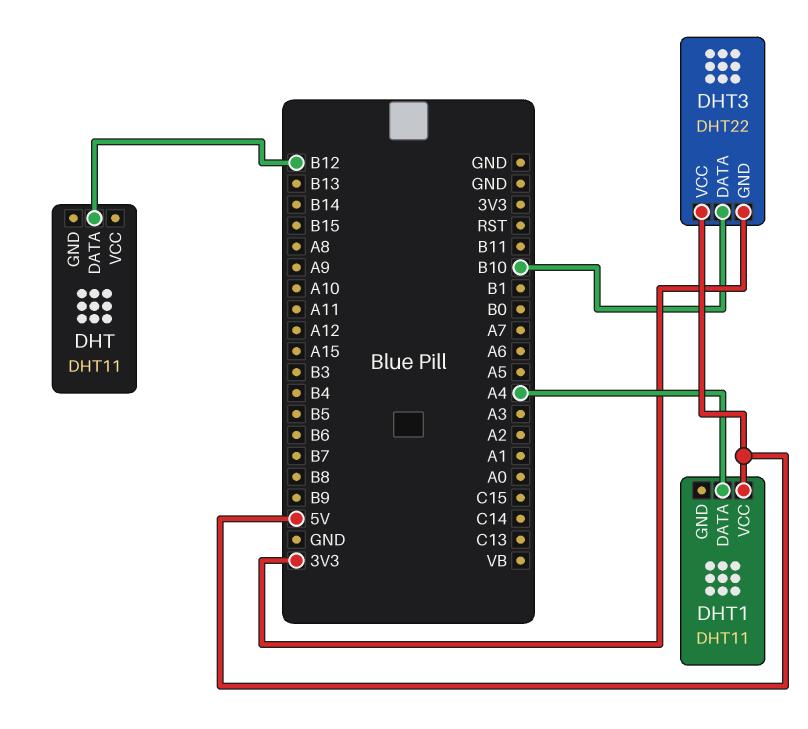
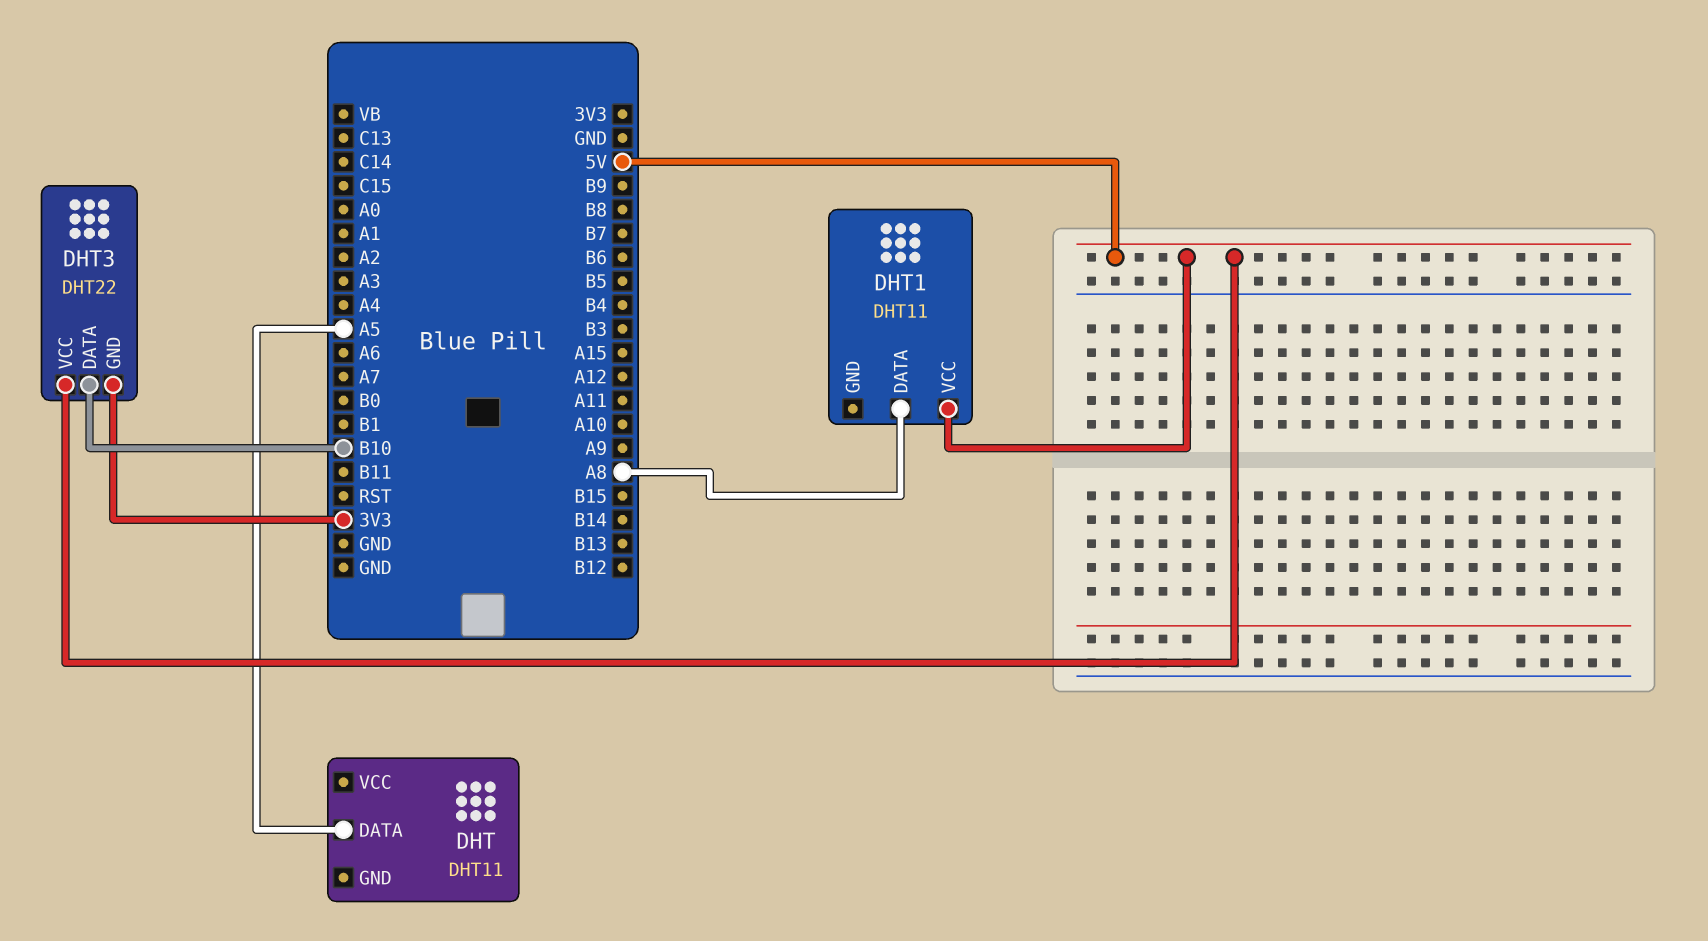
DHT pin DATA: B12 -> A5
DHT1 pin DATA: A4 -> A8

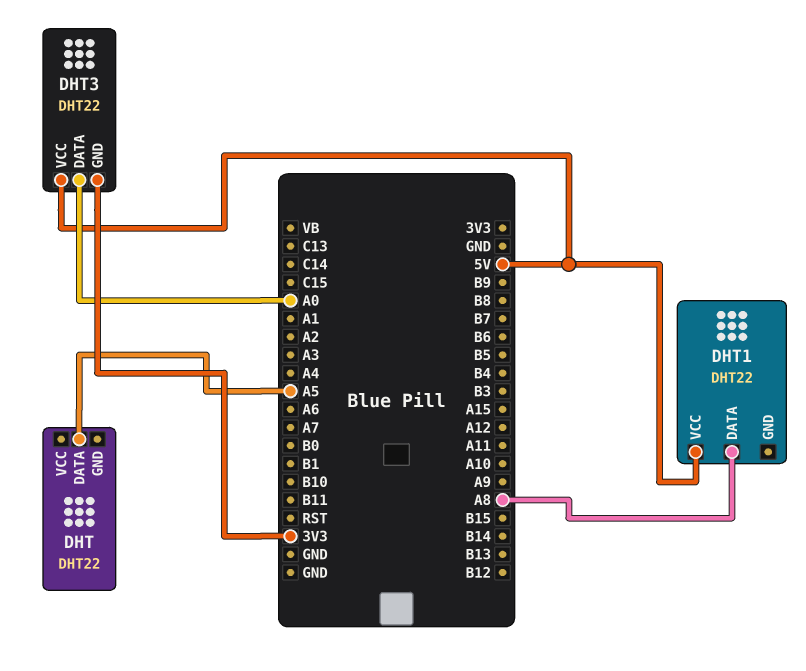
DHT: DHT11 -> DHT22
DHT1: DHT11 -> DHT22
DHT3 pin DATA: B10 -> A0

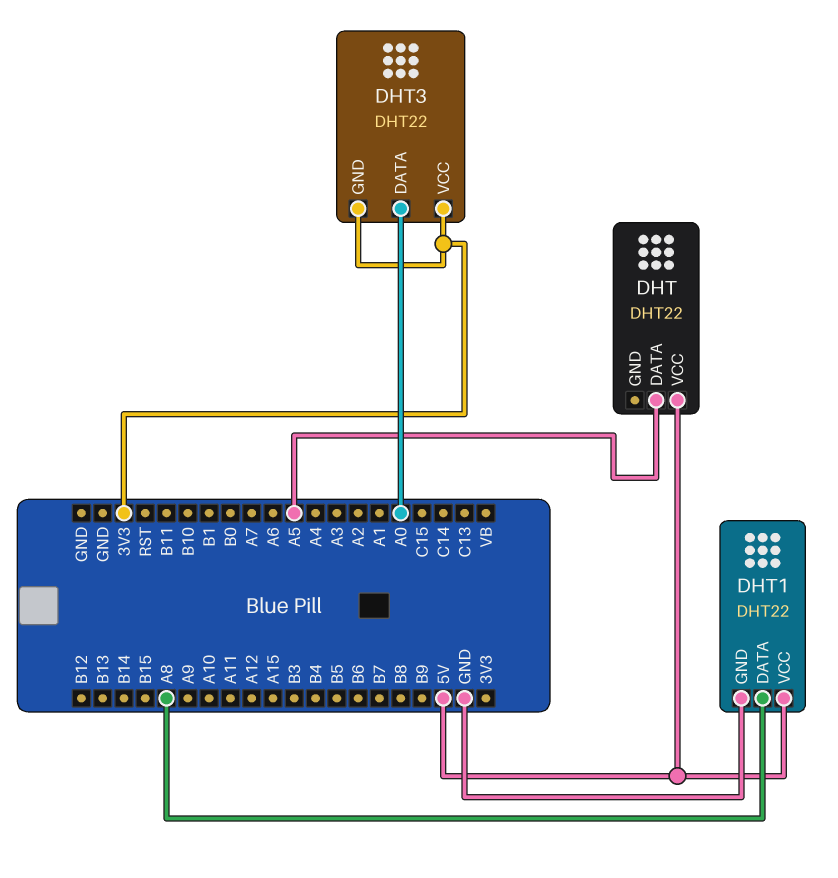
DHT pin VCC: none -> 5V
DHT1 pin GND: none -> GND
DHT3 pin VCC: 5V -> 3V3

